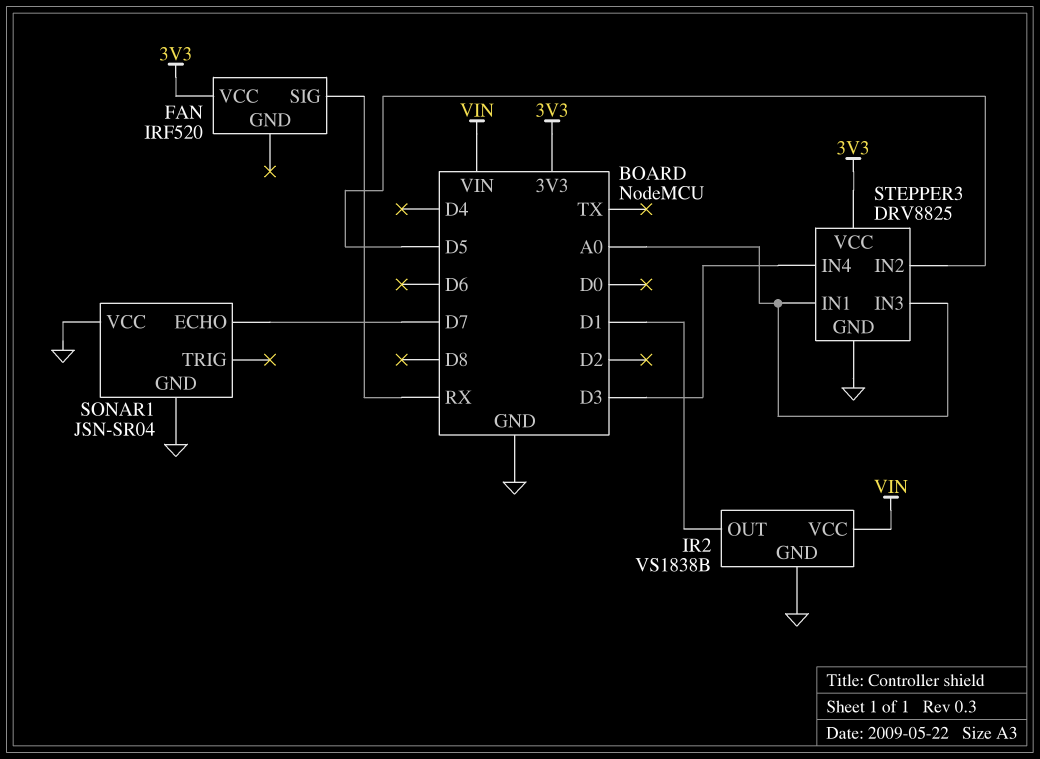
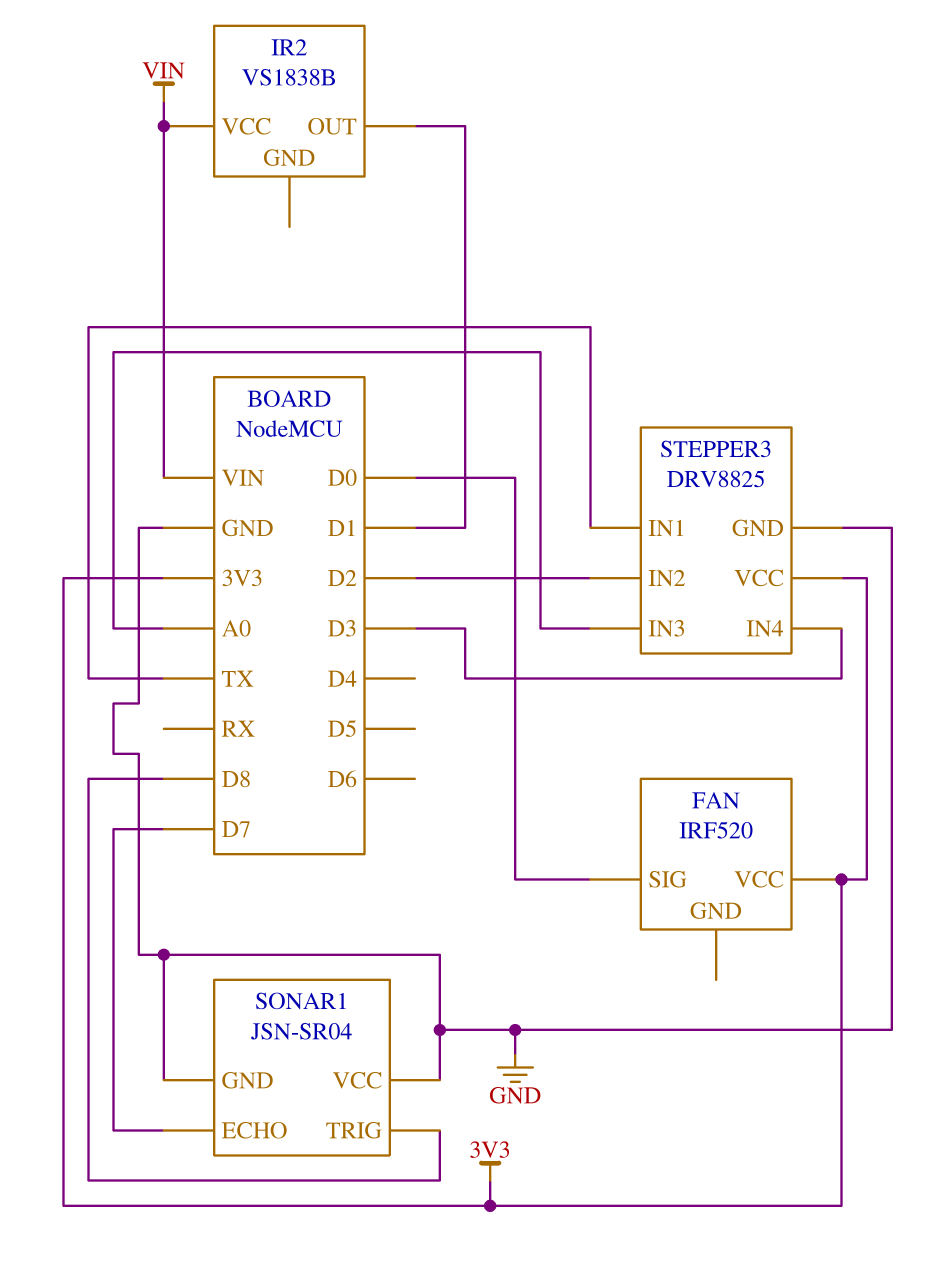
FAN pin SIG: RX -> D0
IR2 pin GND: GND -> none
SONAR1 pin TRIG: none -> D8
STEPPER3 pin IN1: A0 -> TX
STEPPER3 pin IN2: D5 -> D2

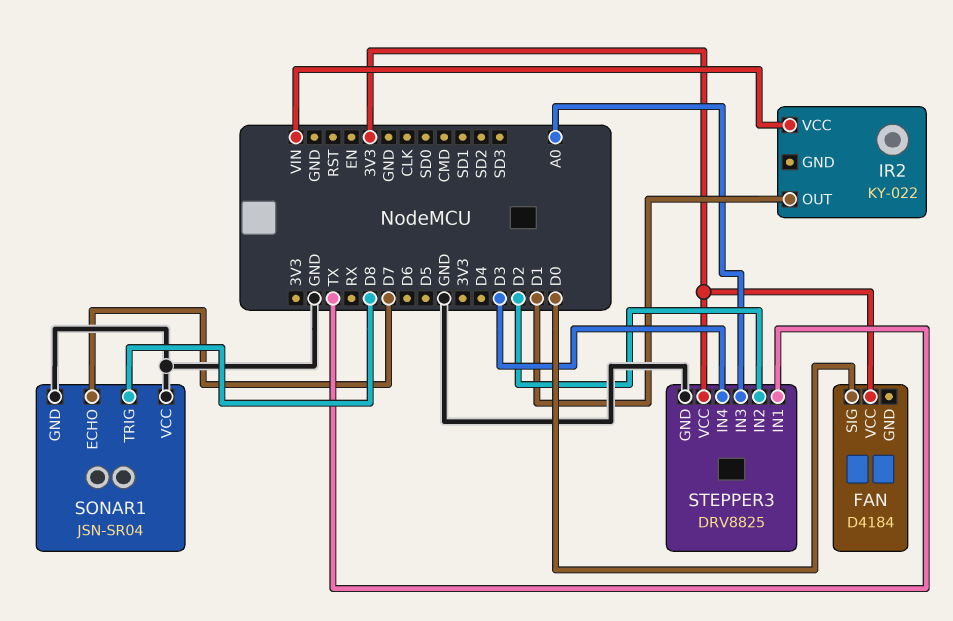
FAN: IRF520 -> D4184
IR2: VS1838B -> KY-022

